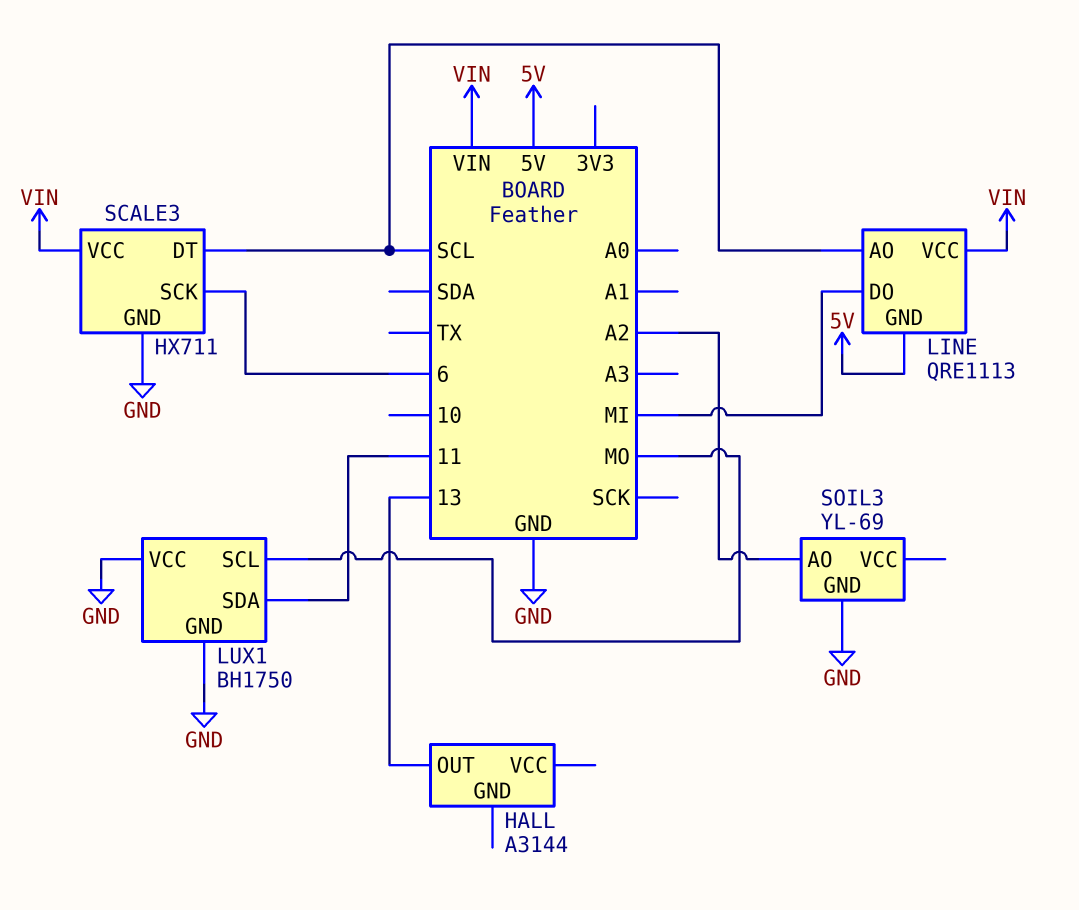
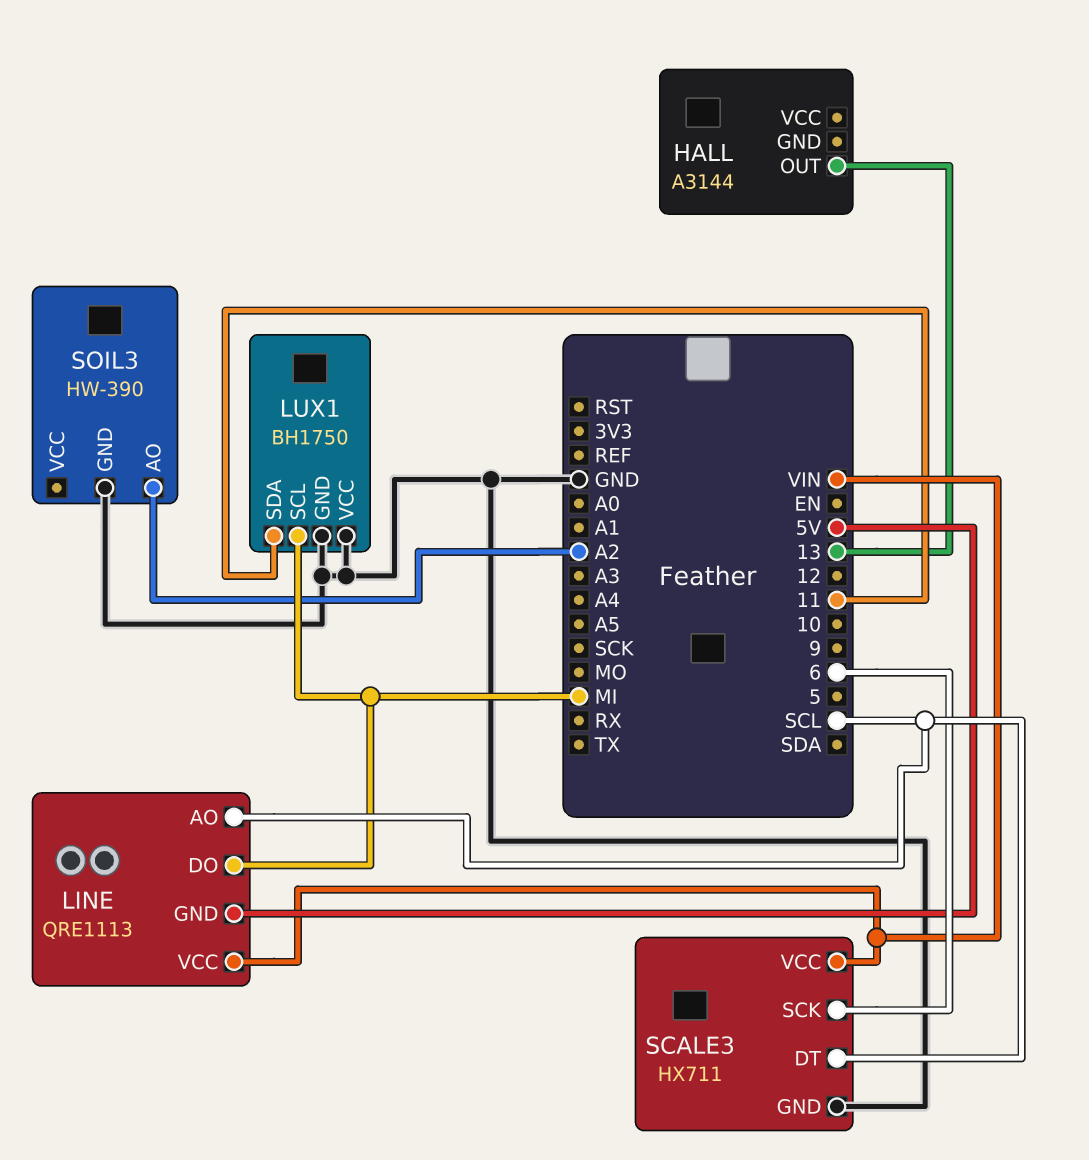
LUX1 pin SCL: MO -> MI
SOIL3: YL-69 -> HW-390

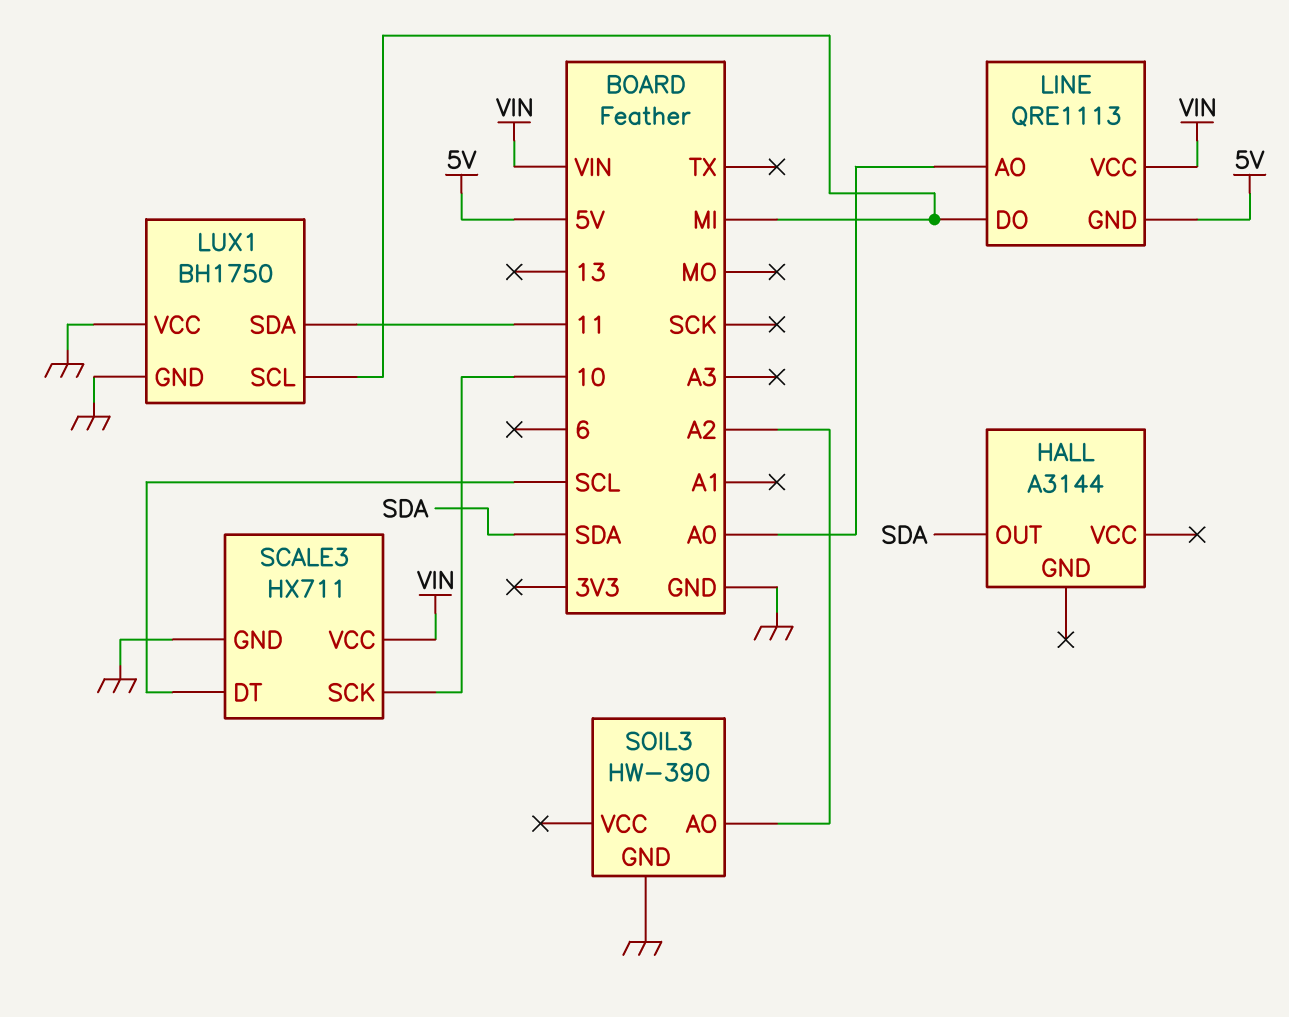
HALL pin OUT: 13 -> SDA
LINE pin AO: SCL -> A0
SCALE3 pin SCK: 6 -> 10

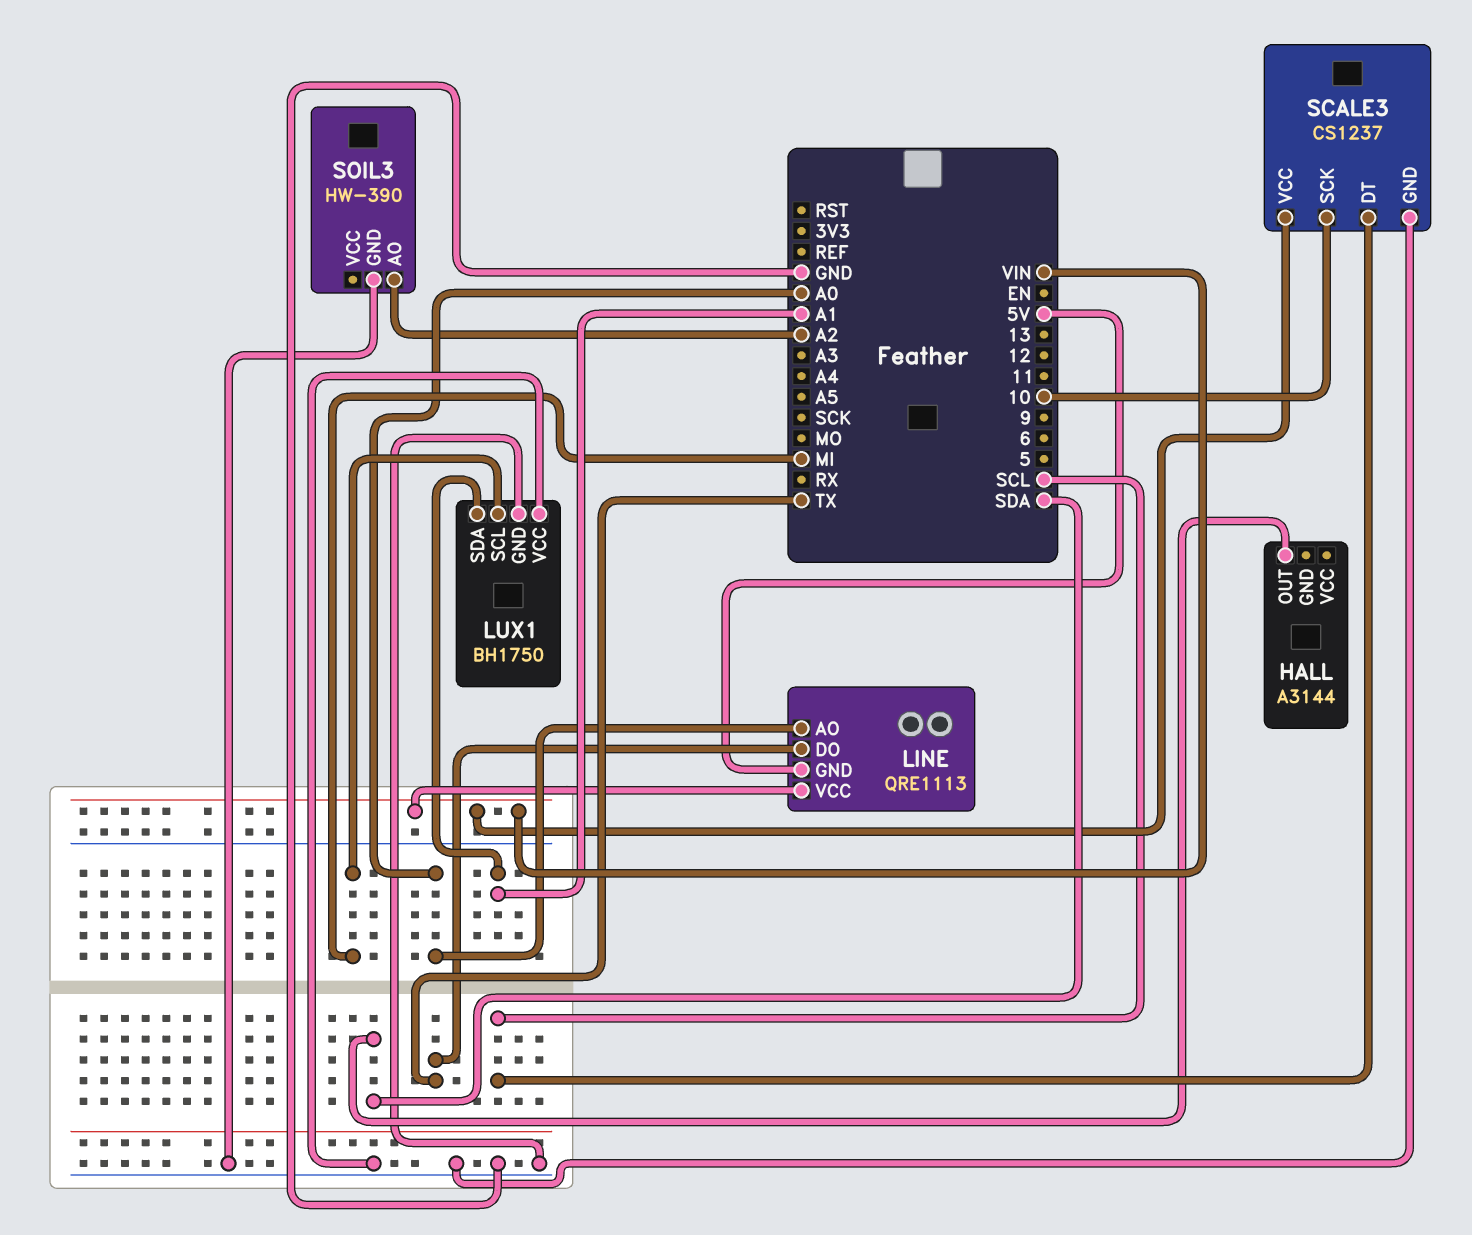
LINE pin DO: MI -> TX
LUX1 pin SDA: 11 -> A1
SCALE3: HX711 -> CS1237

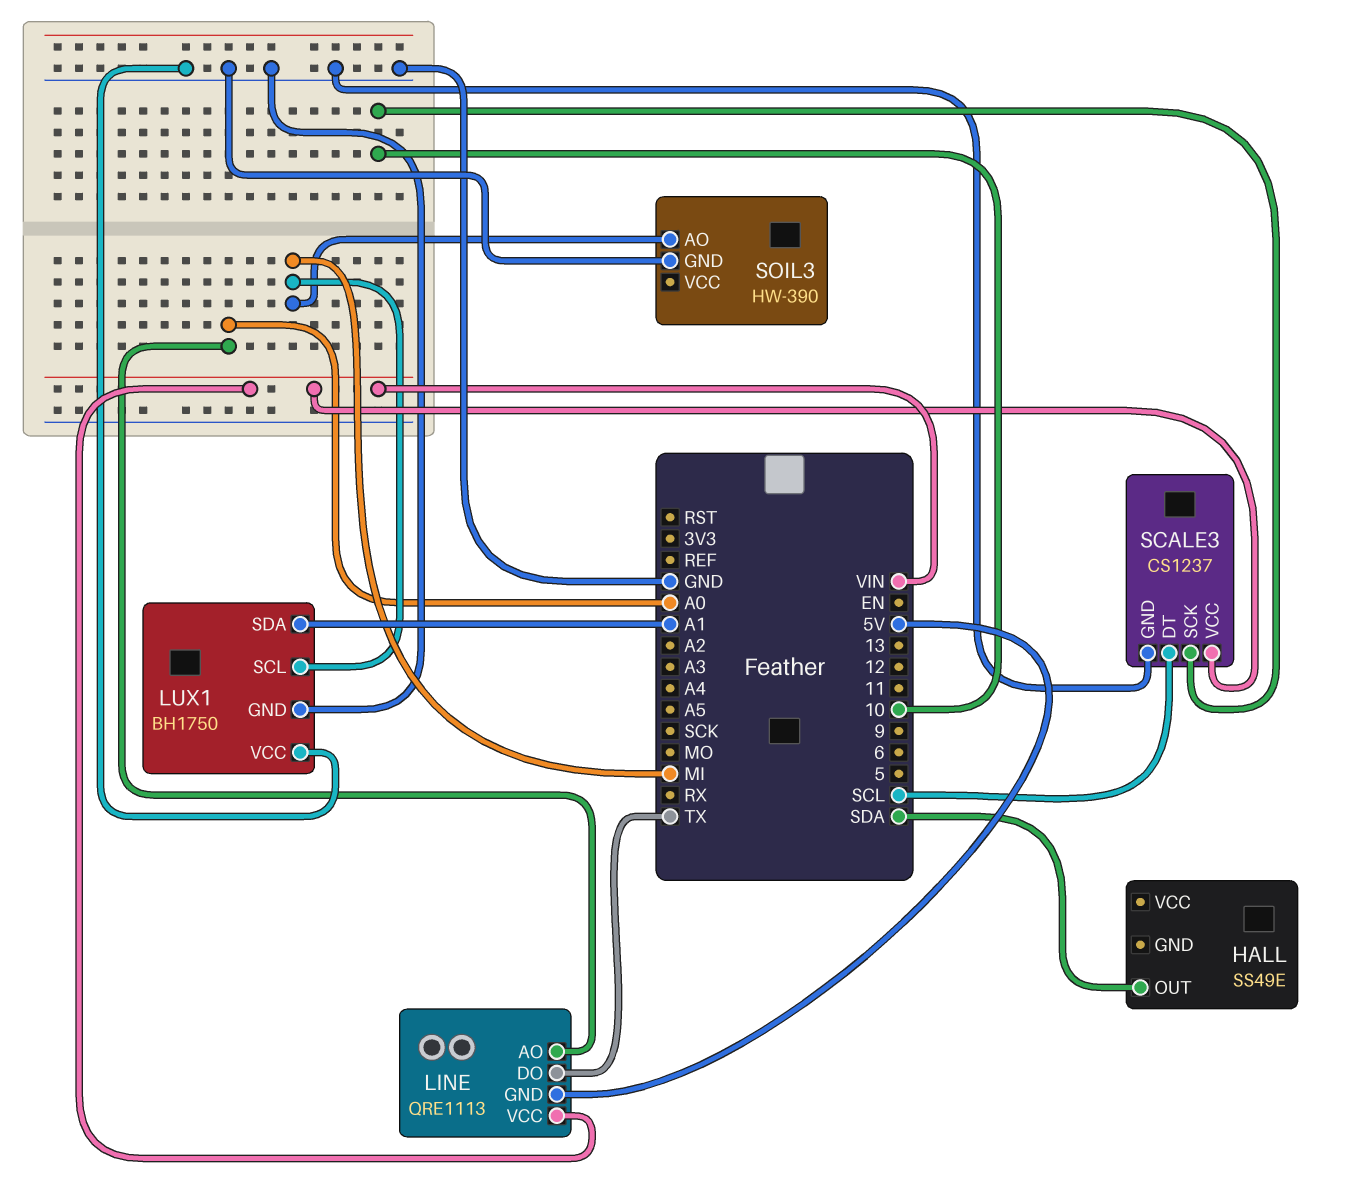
HALL: A3144 -> SS49E
SOIL3 pin AO: A2 -> MI

